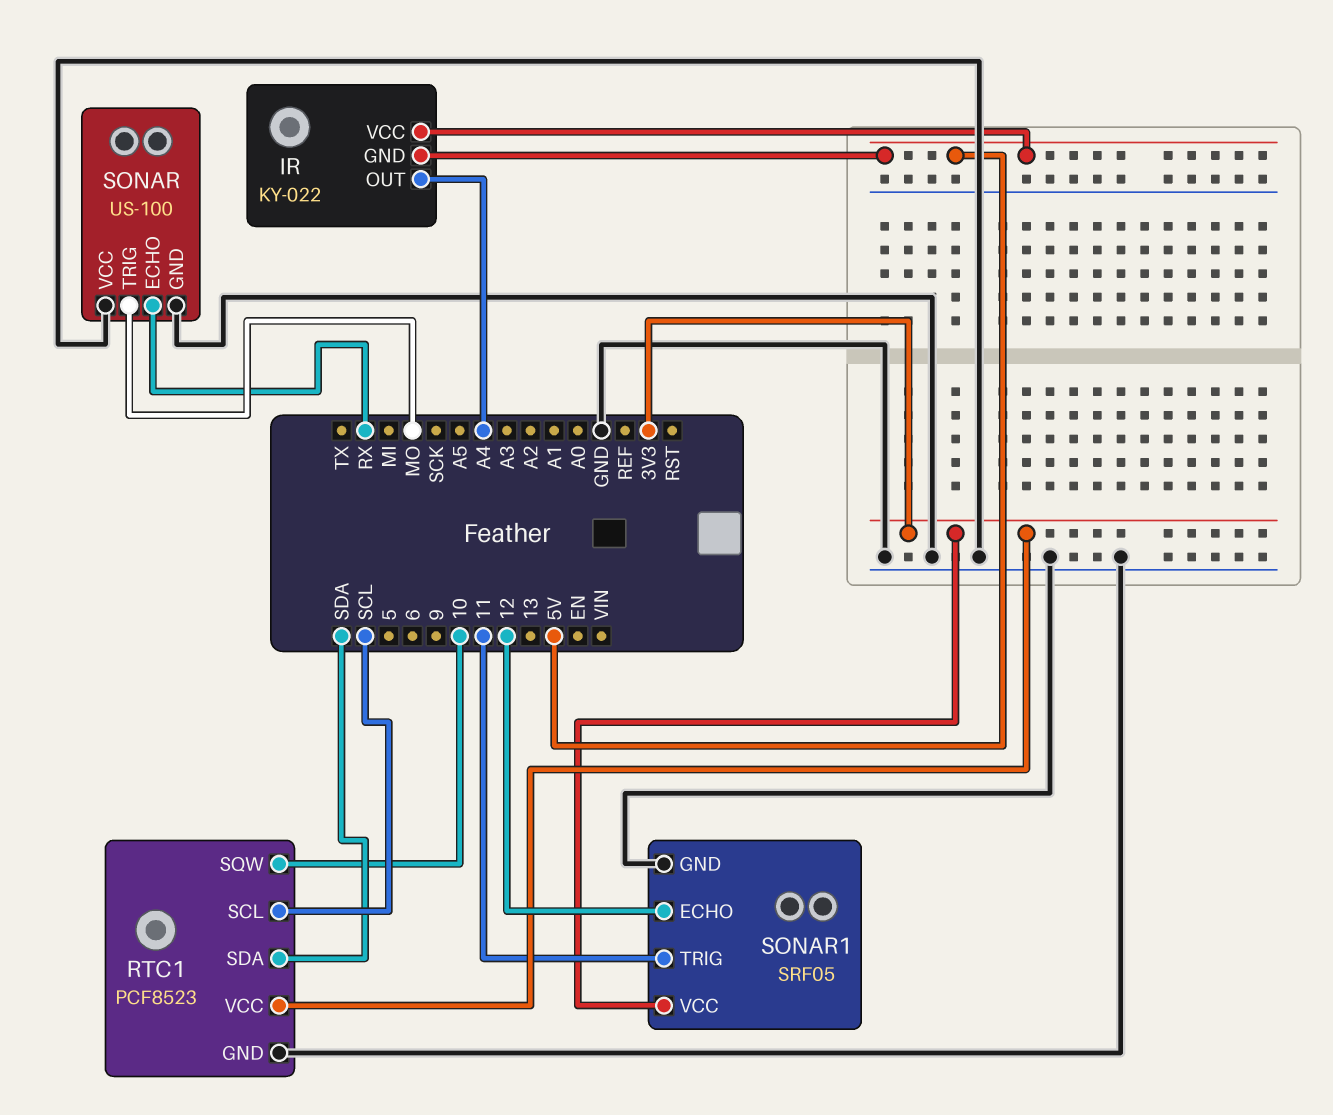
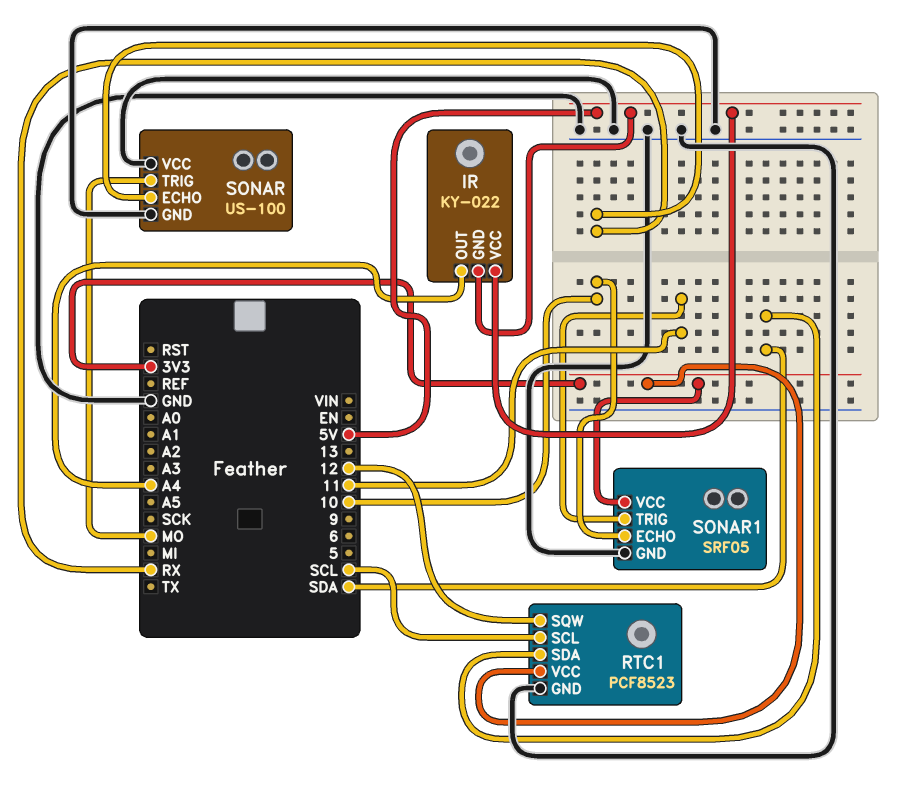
RTC1 pin SQW: 10 -> 12
SONAR1 pin ECHO: 12 -> 10

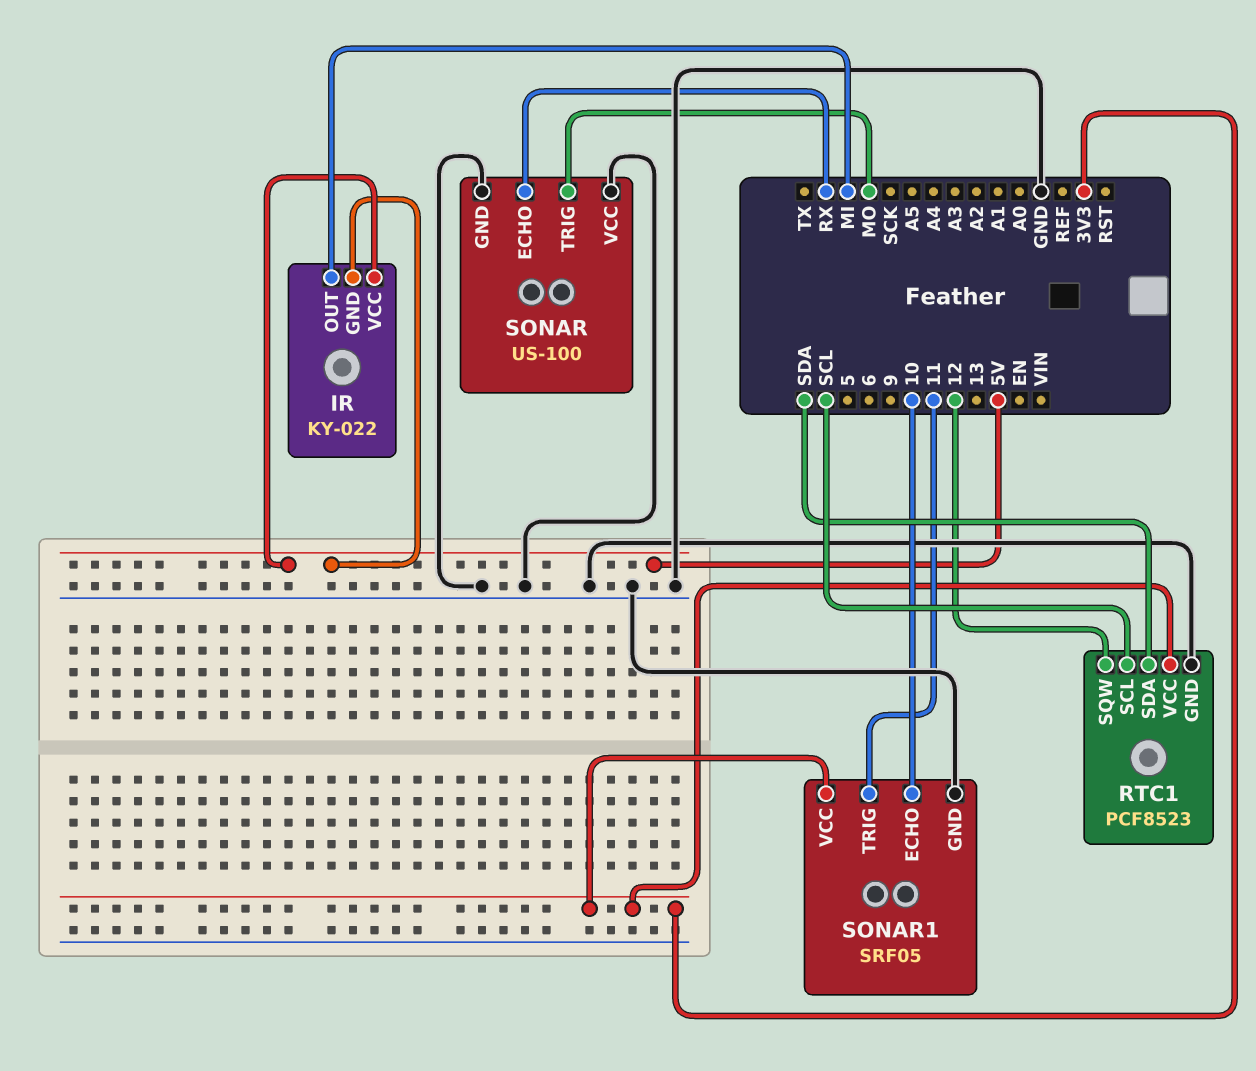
IR pin OUT: A4 -> MI

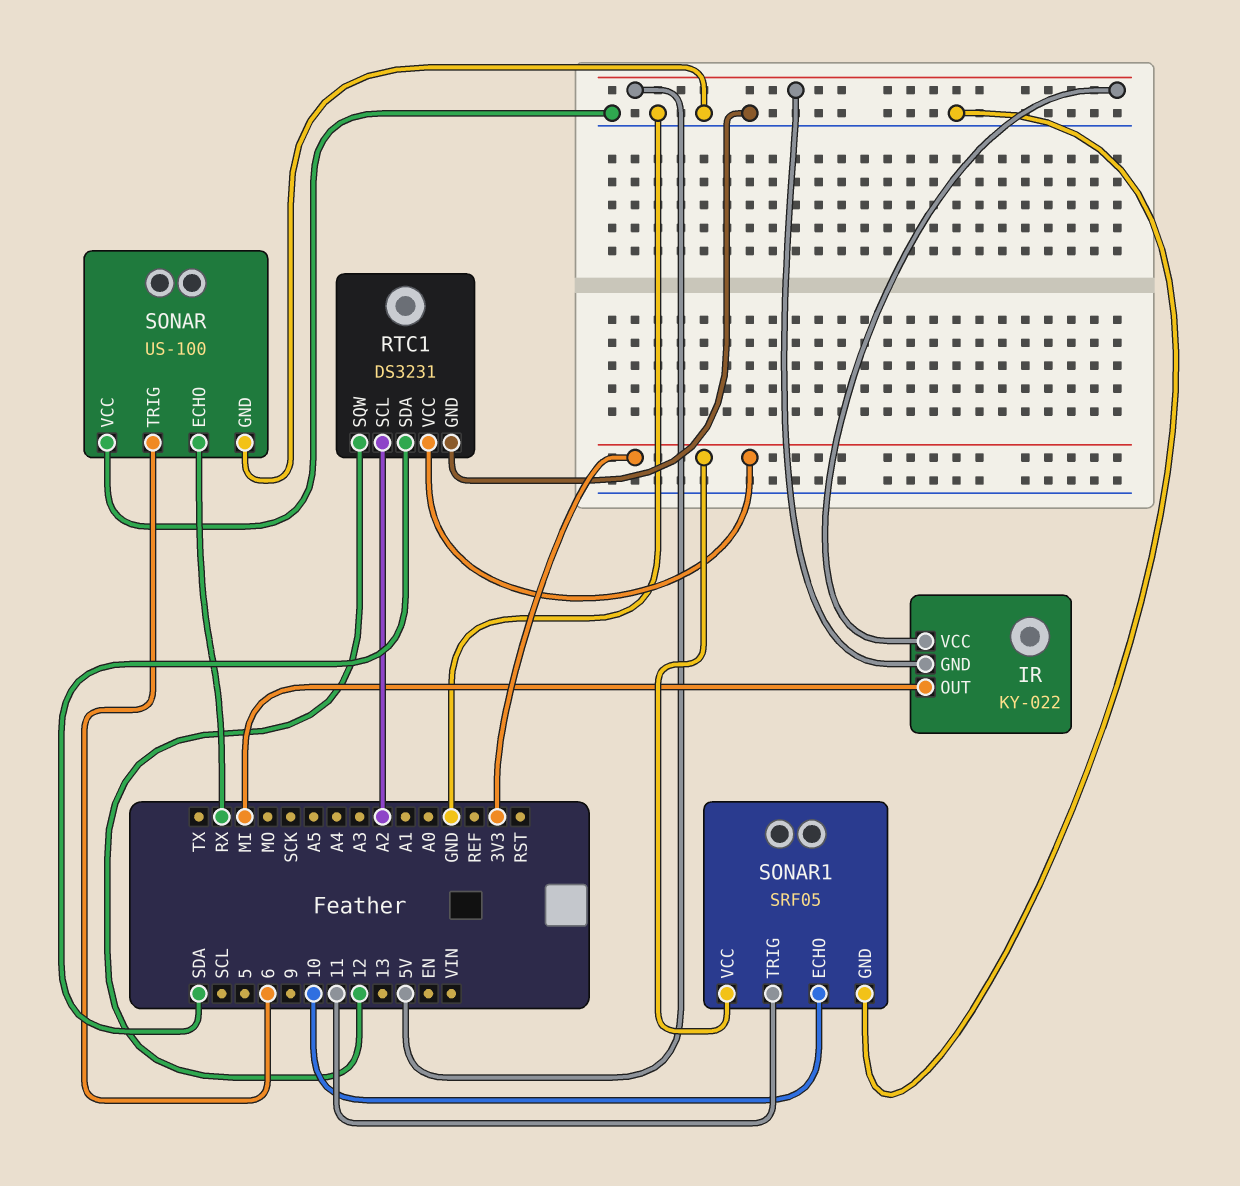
RTC1: PCF8523 -> DS3231
RTC1 pin SCL: SCL -> A2
SONAR pin TRIG: MO -> 6

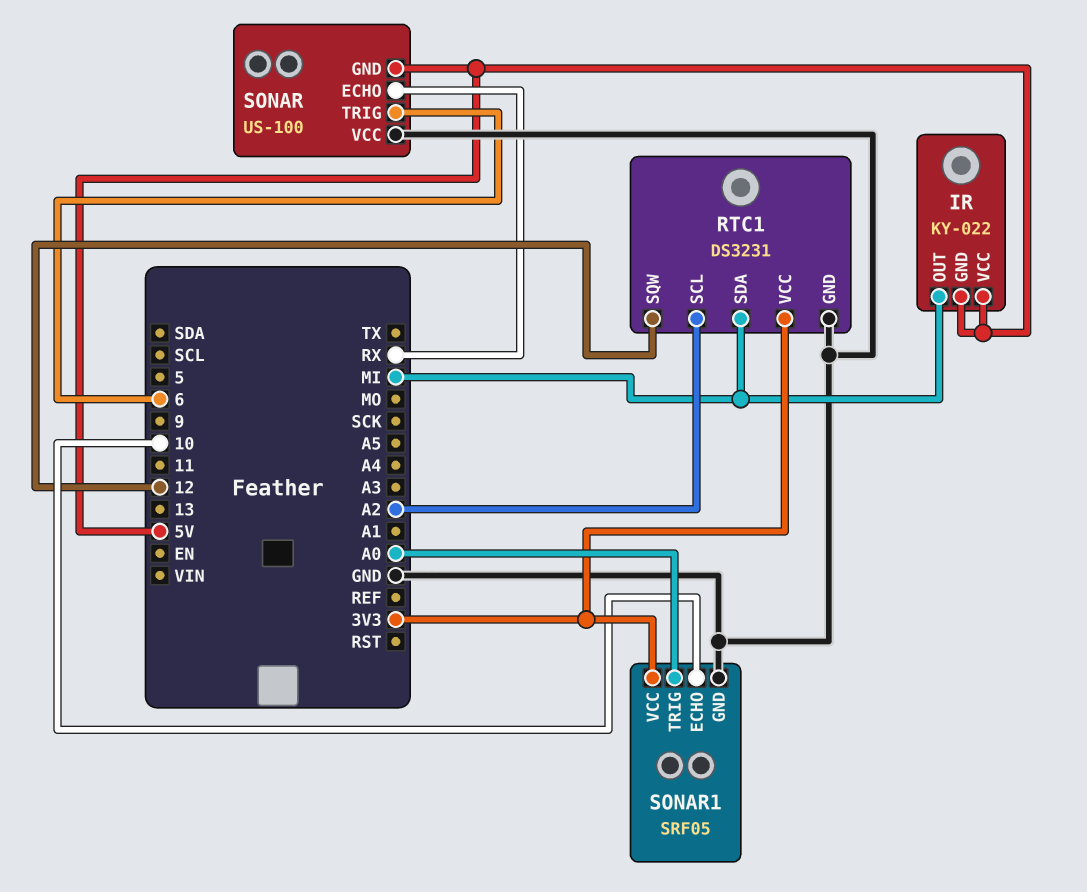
RTC1 pin SDA: SDA -> MI
SONAR pin GND: GND -> 5V
SONAR1 pin TRIG: 11 -> A0

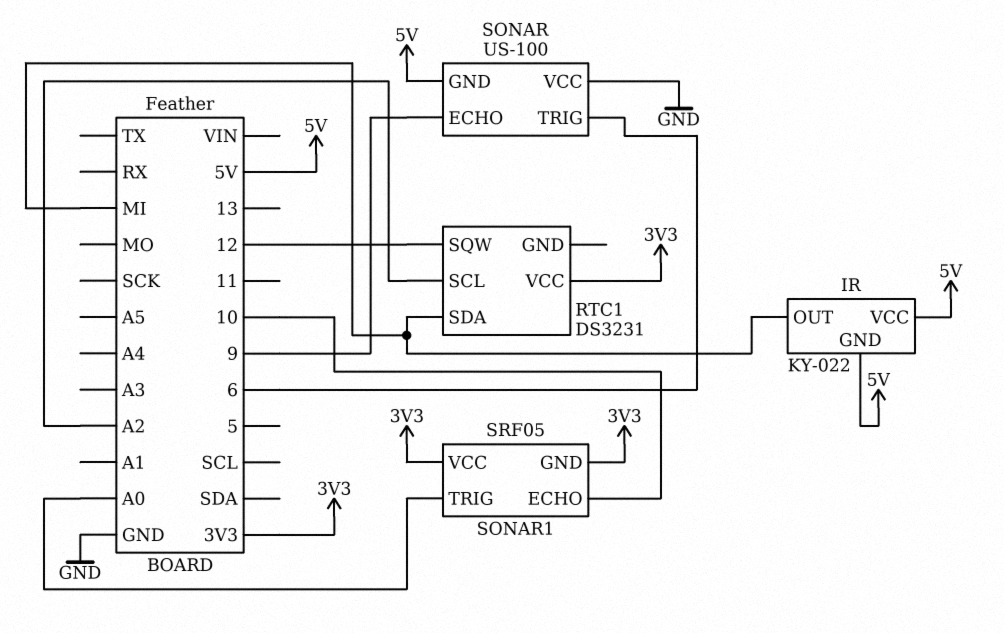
RTC1 pin GND: GND -> none
SONAR pin ECHO: RX -> 9
SONAR1 pin GND: GND -> 3V3

